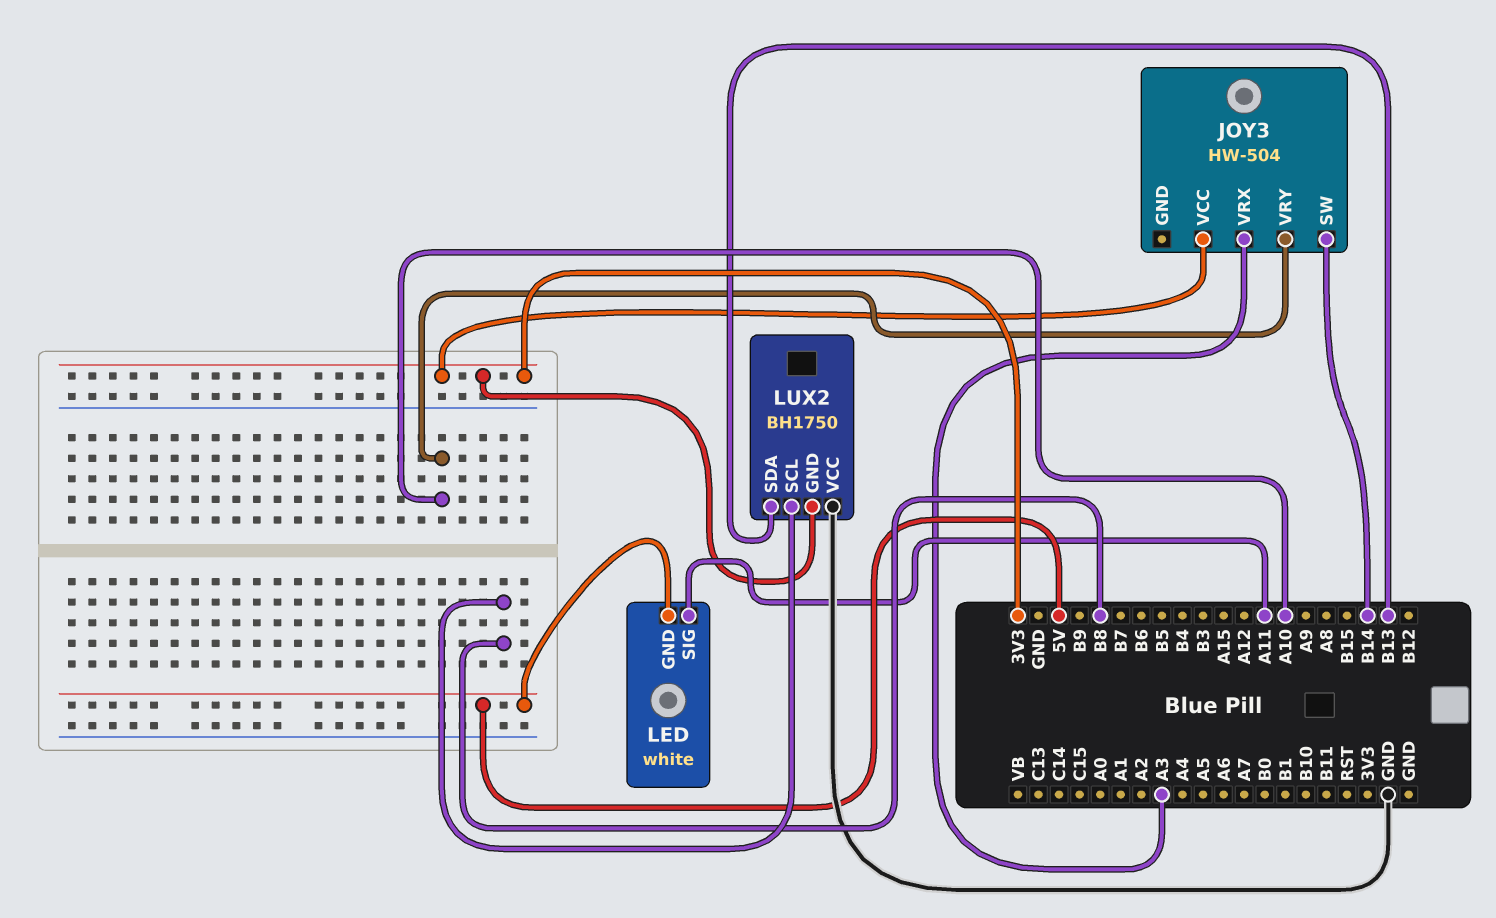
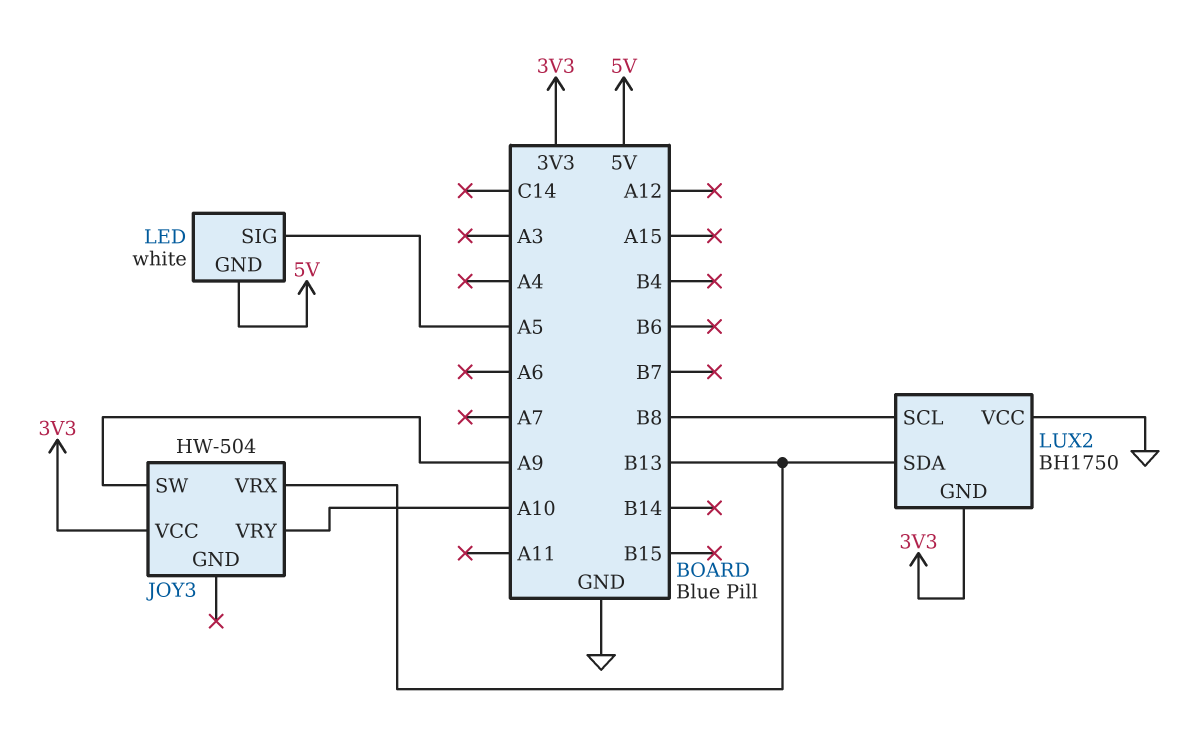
JOY3 pin SW: B14 -> A9
JOY3 pin VRX: A3 -> B13
LED pin SIG: A11 -> A5

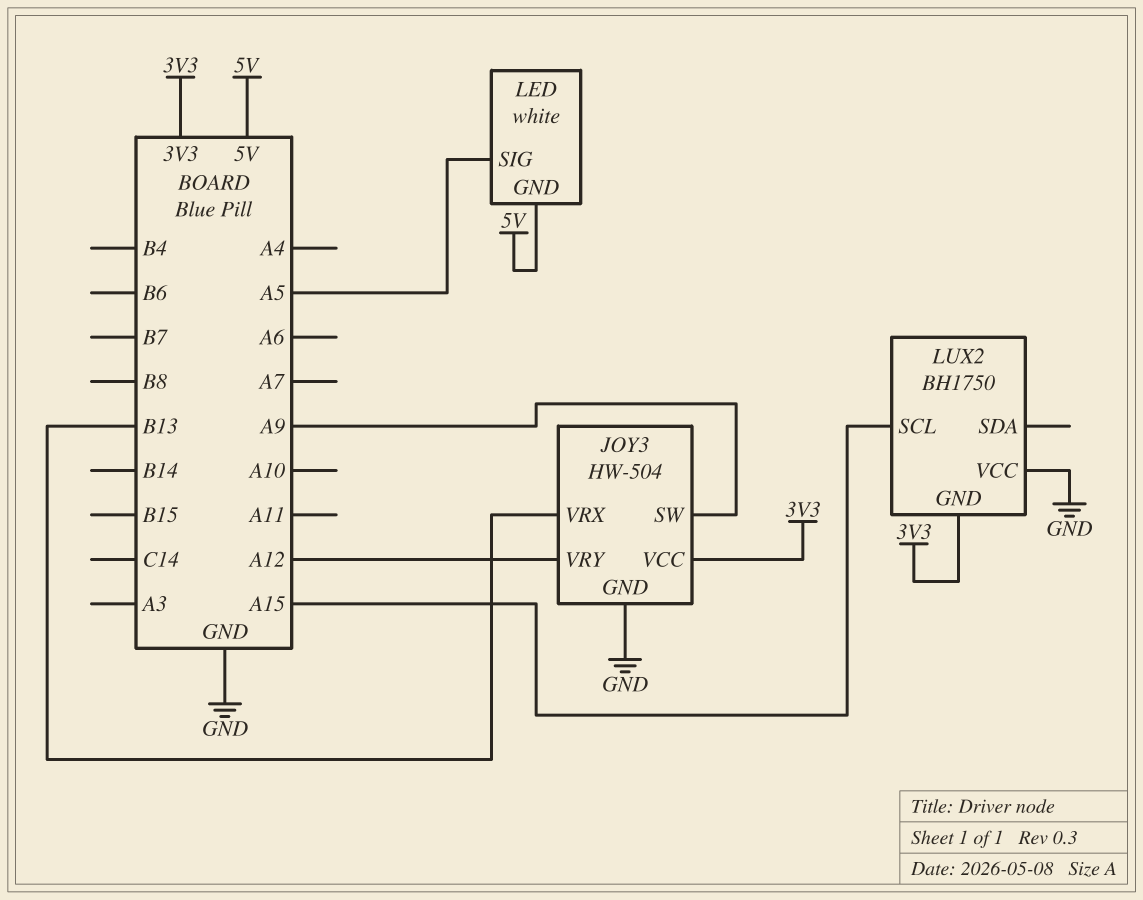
JOY3 pin GND: none -> GND
JOY3 pin VRY: A10 -> A12
LUX2 pin SCL: B8 -> A15
LUX2 pin SDA: B13 -> none

